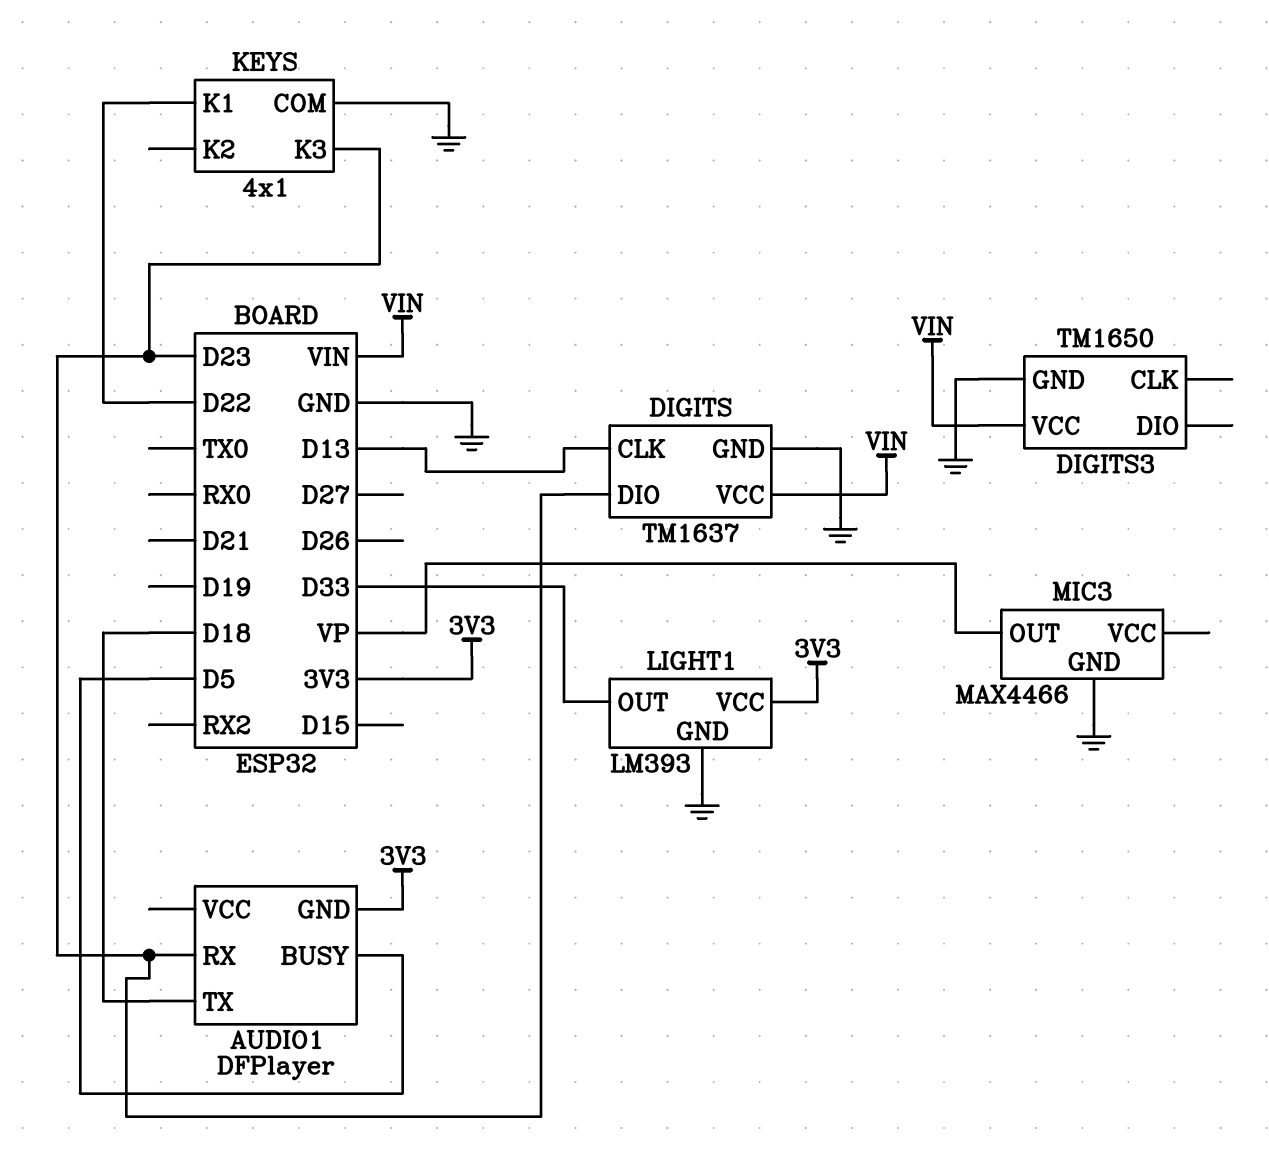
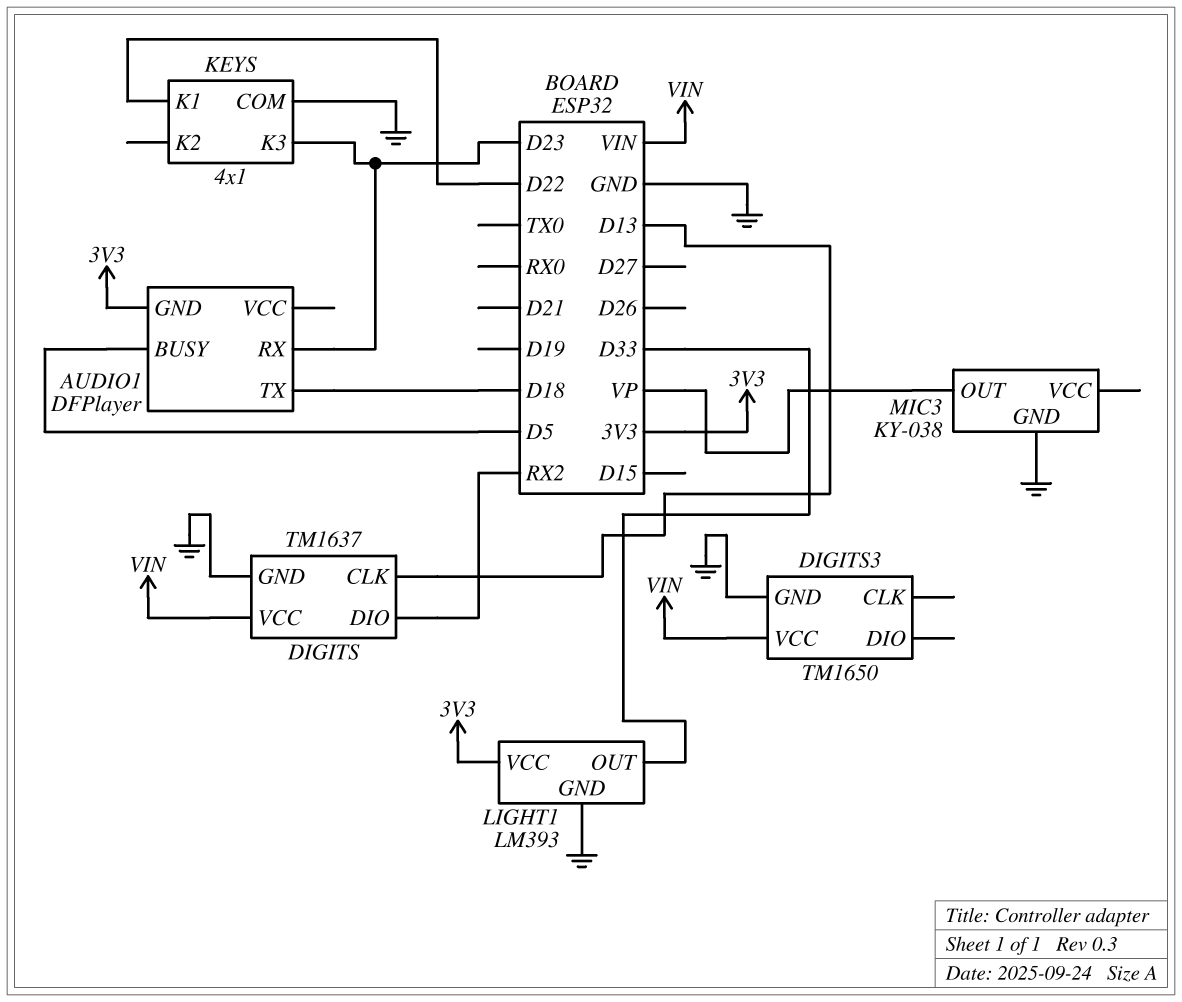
DIGITS pin DIO: D23 -> RX2
MIC3: MAX4466 -> KY-038

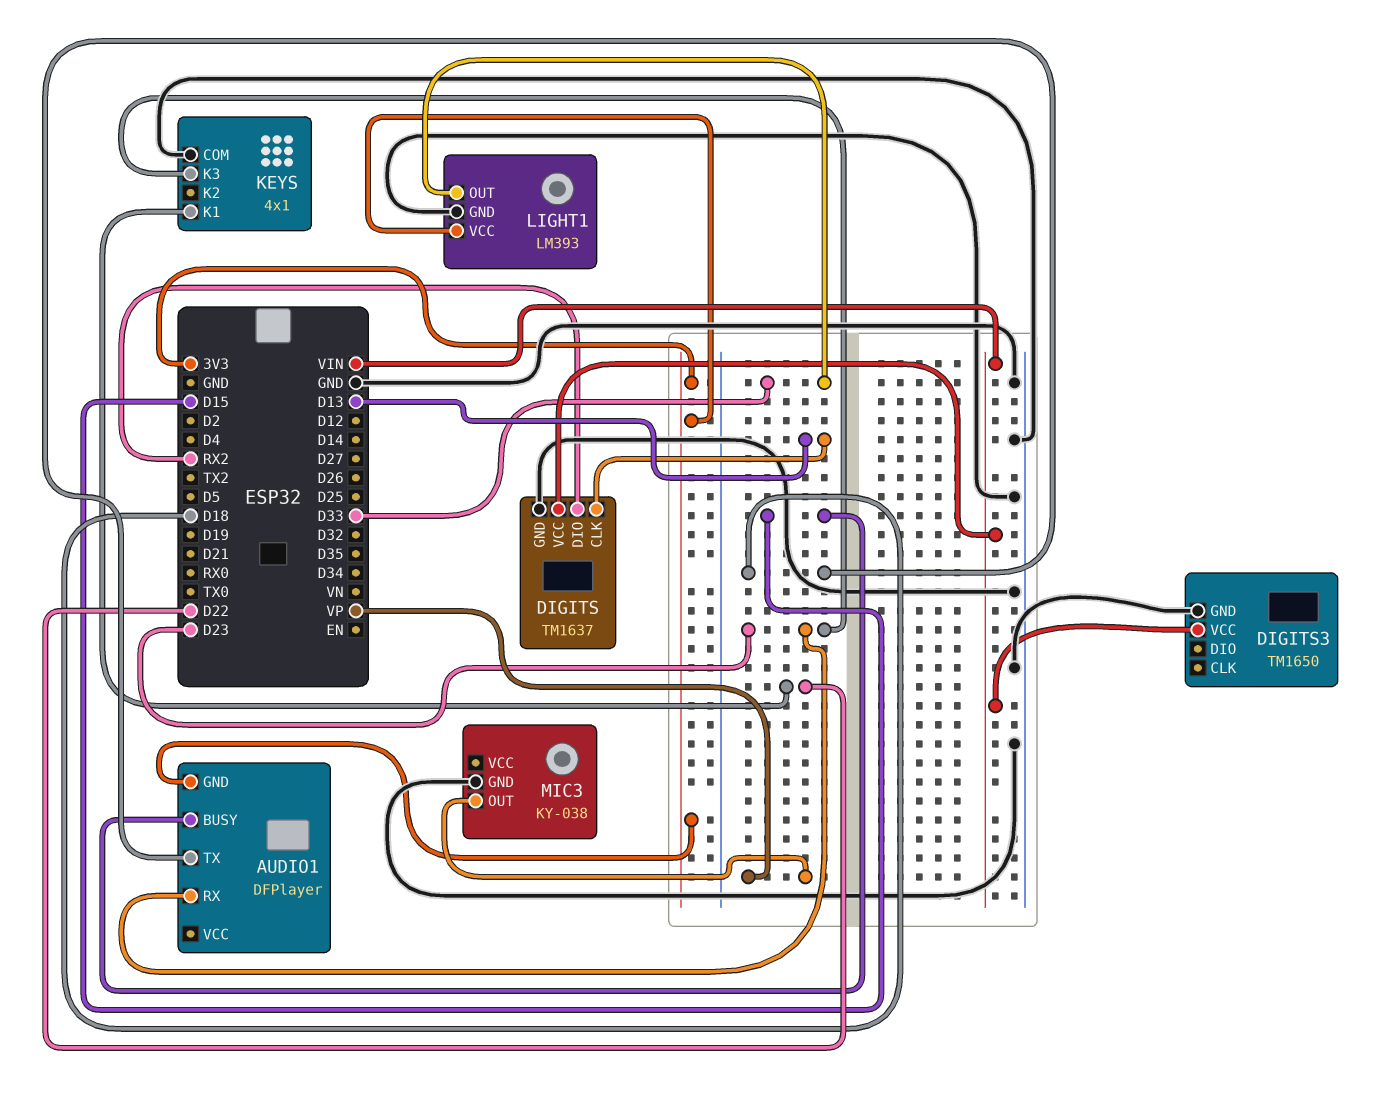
AUDIO1 pin BUSY: D5 -> D15

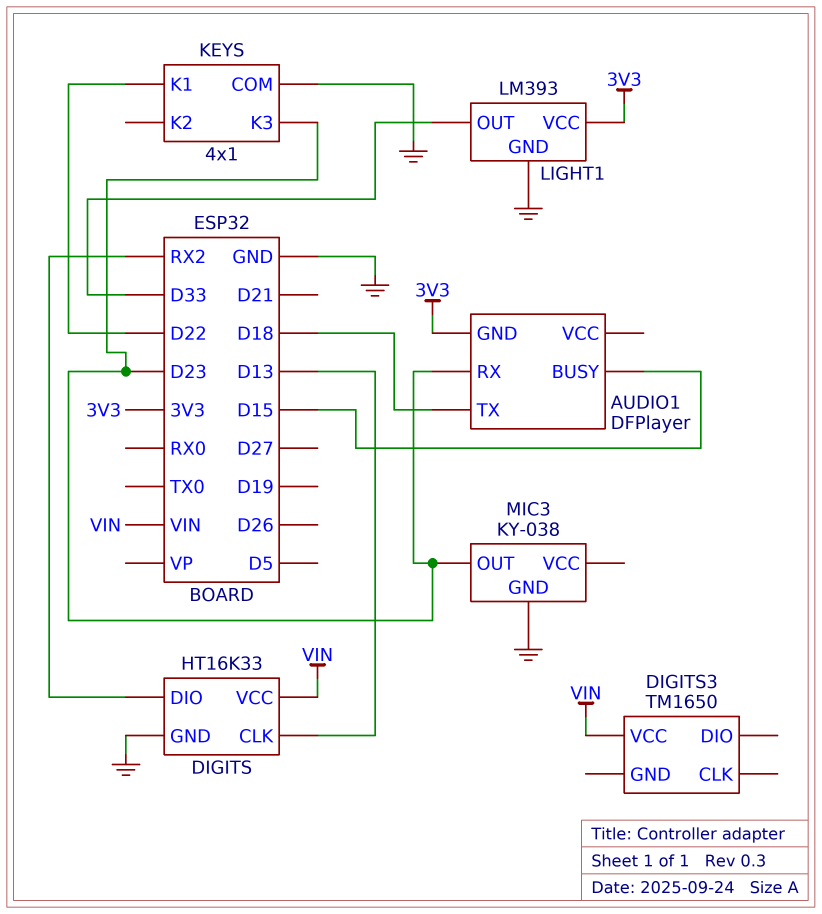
DIGITS: TM1637 -> HT16K33
DIGITS3 pin GND: GND -> none
MIC3 pin OUT: VP -> D23

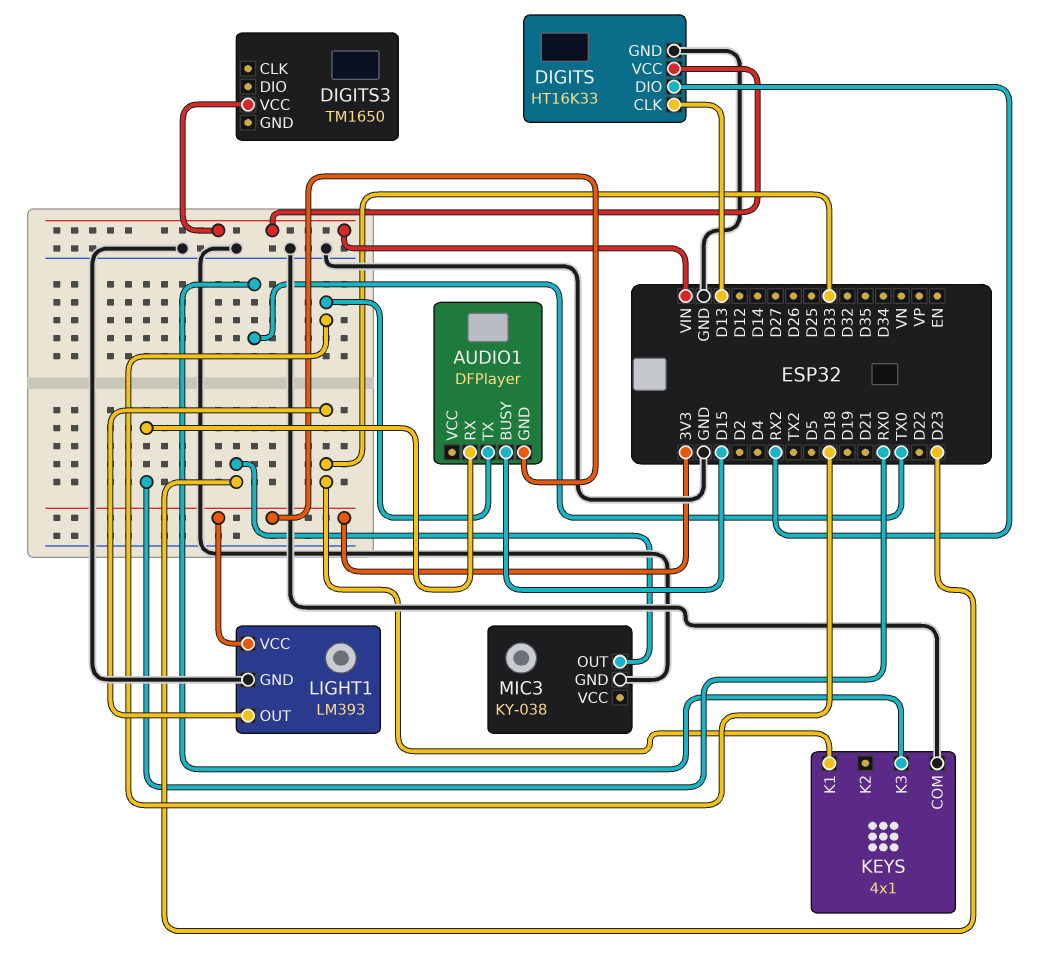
AUDIO1 pin RX: D23 -> RX0
KEYS pin K1: D22 -> D33
KEYS pin K3: D23 -> TX0

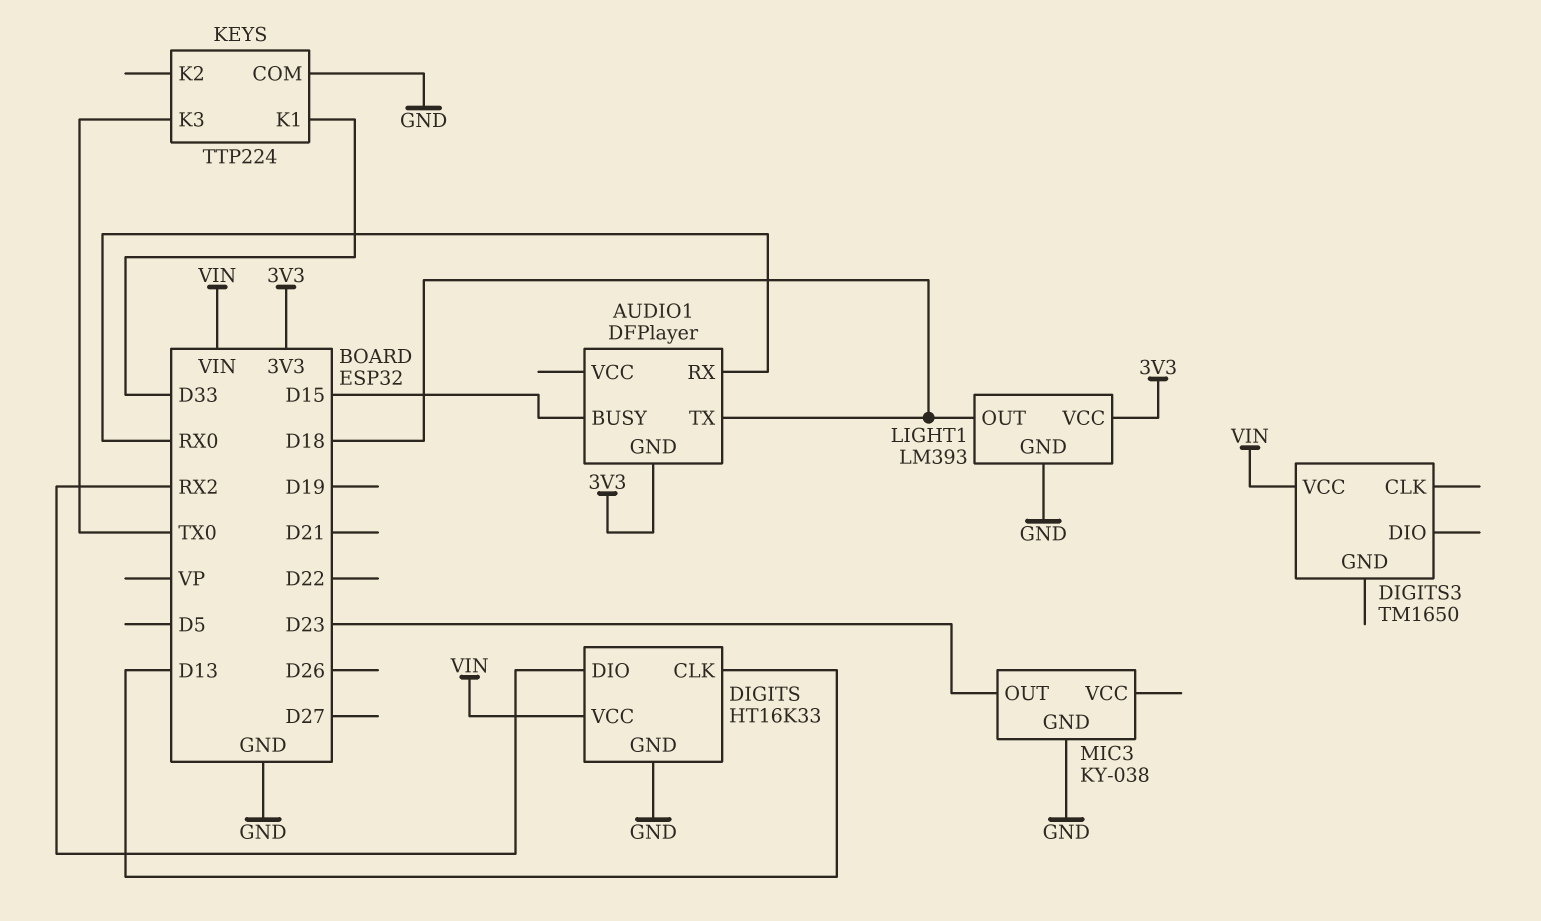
KEYS: 4x1 -> TTP224
LIGHT1 pin OUT: D33 -> D18

